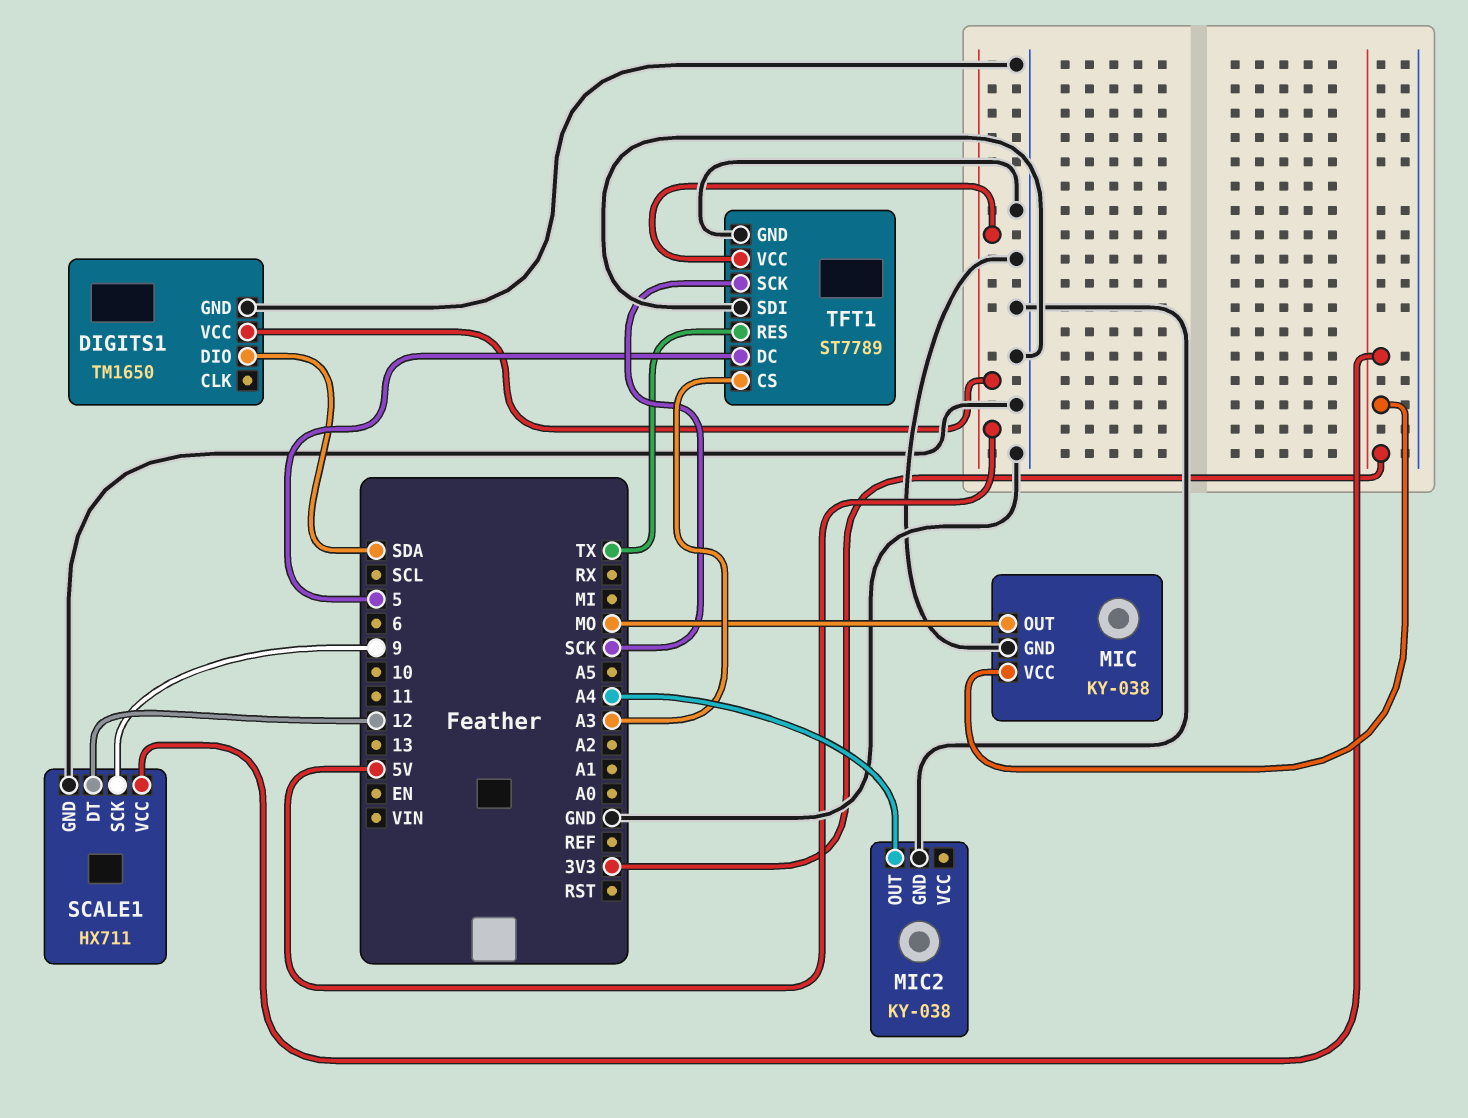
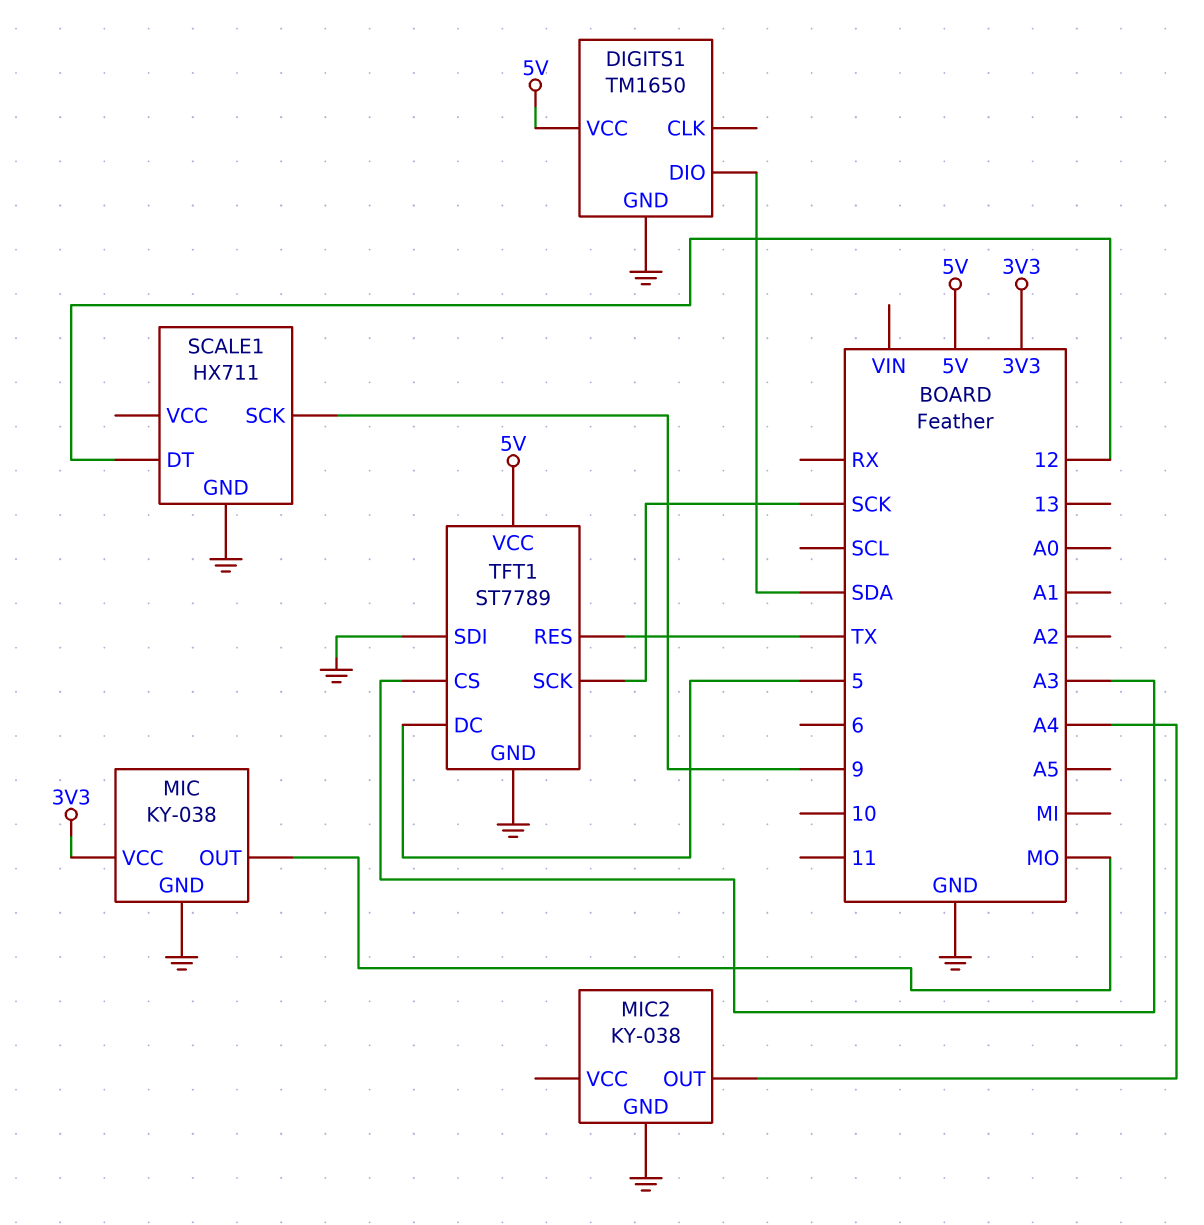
SCALE1 pin VCC: 3V3 -> none

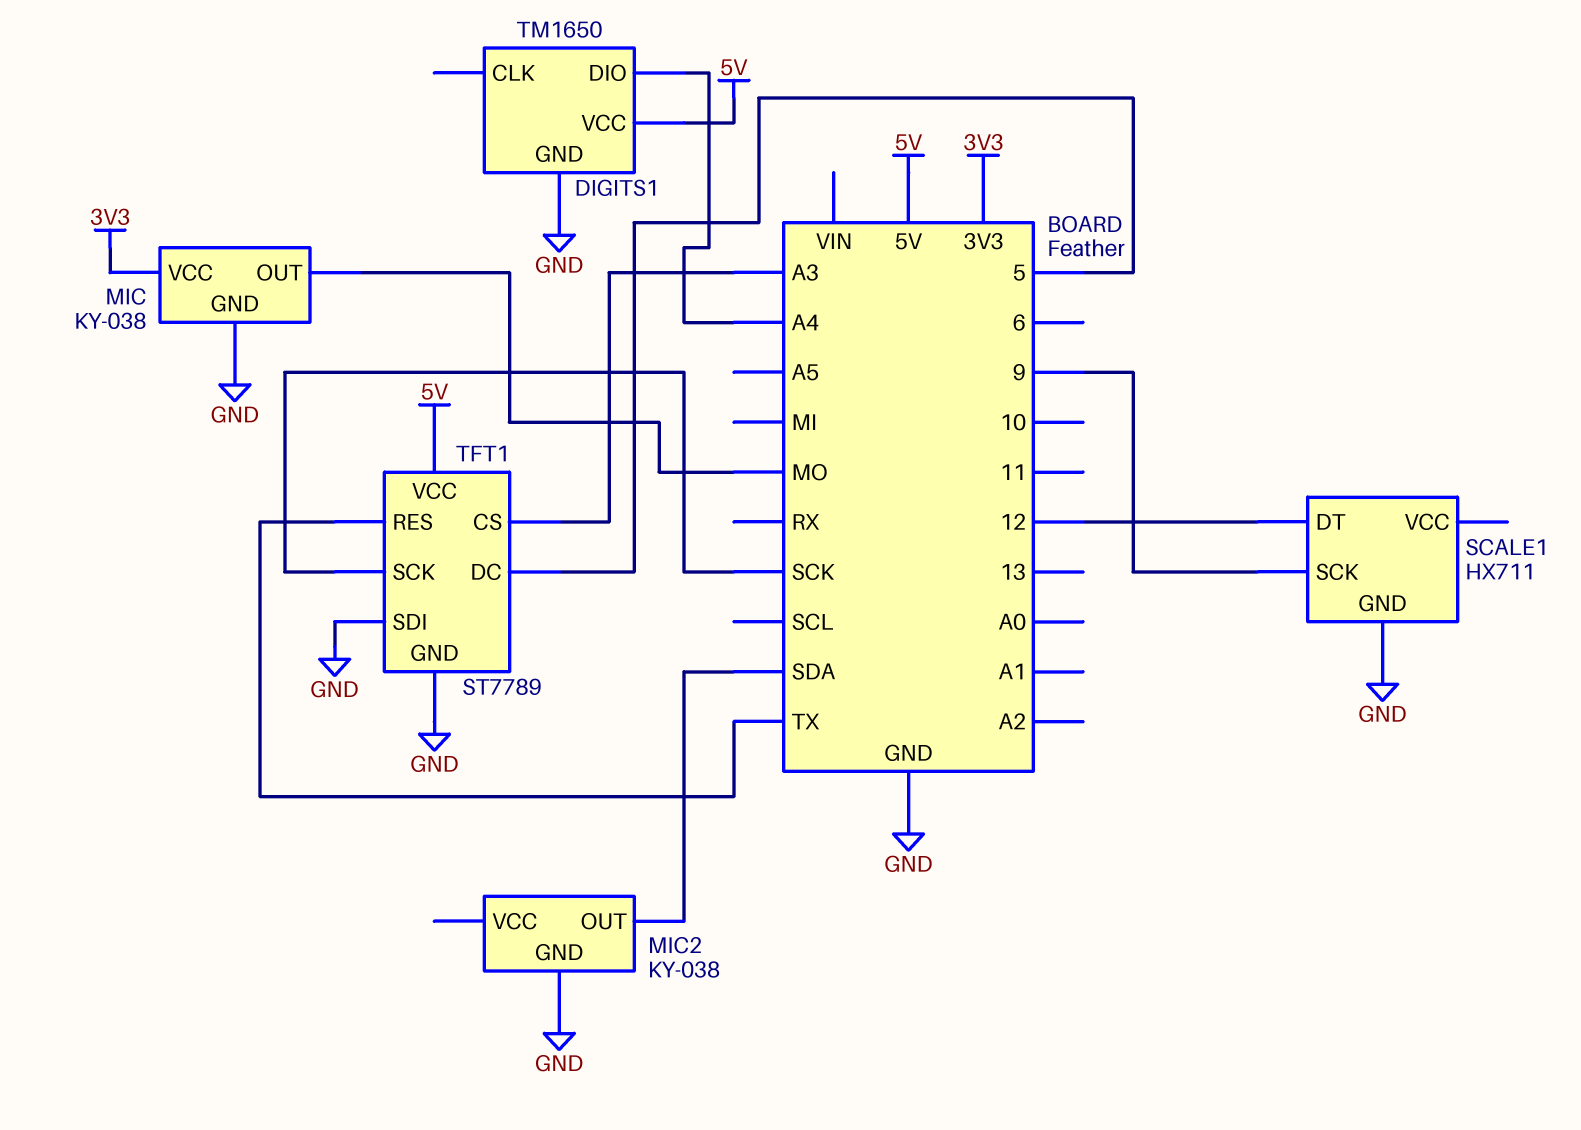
DIGITS1 pin DIO: SDA -> A4
MIC2 pin OUT: A4 -> SDA

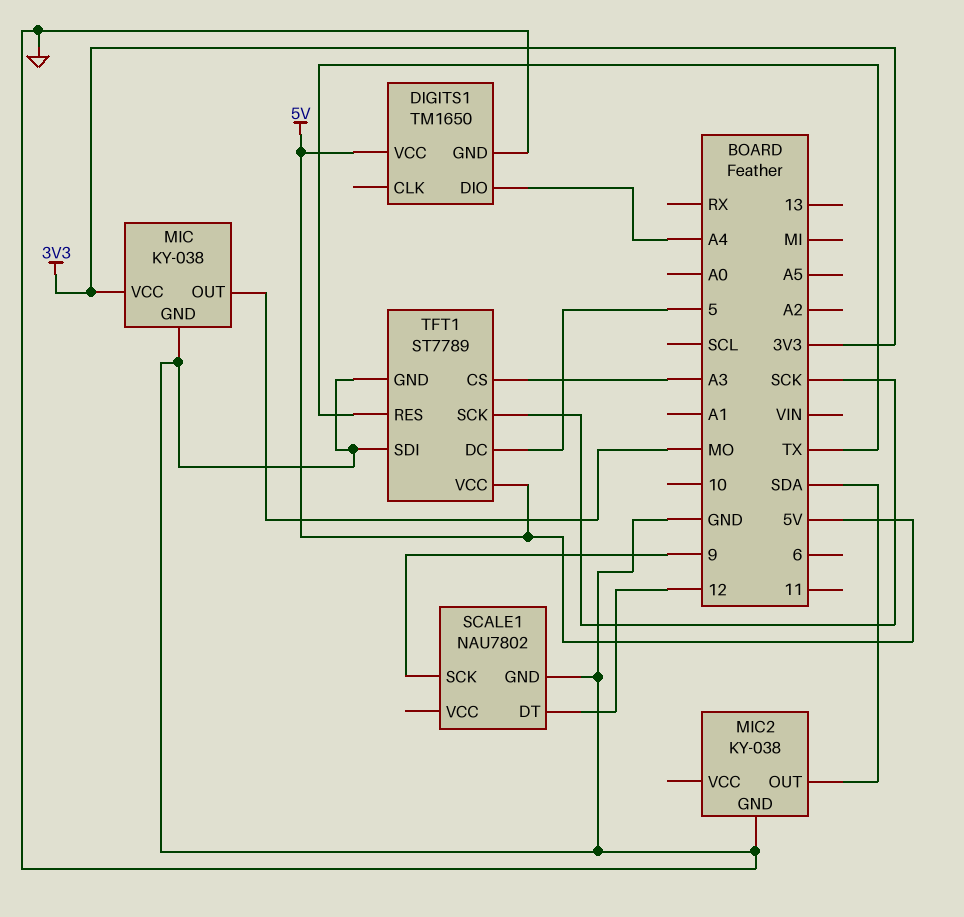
SCALE1: HX711 -> NAU7802

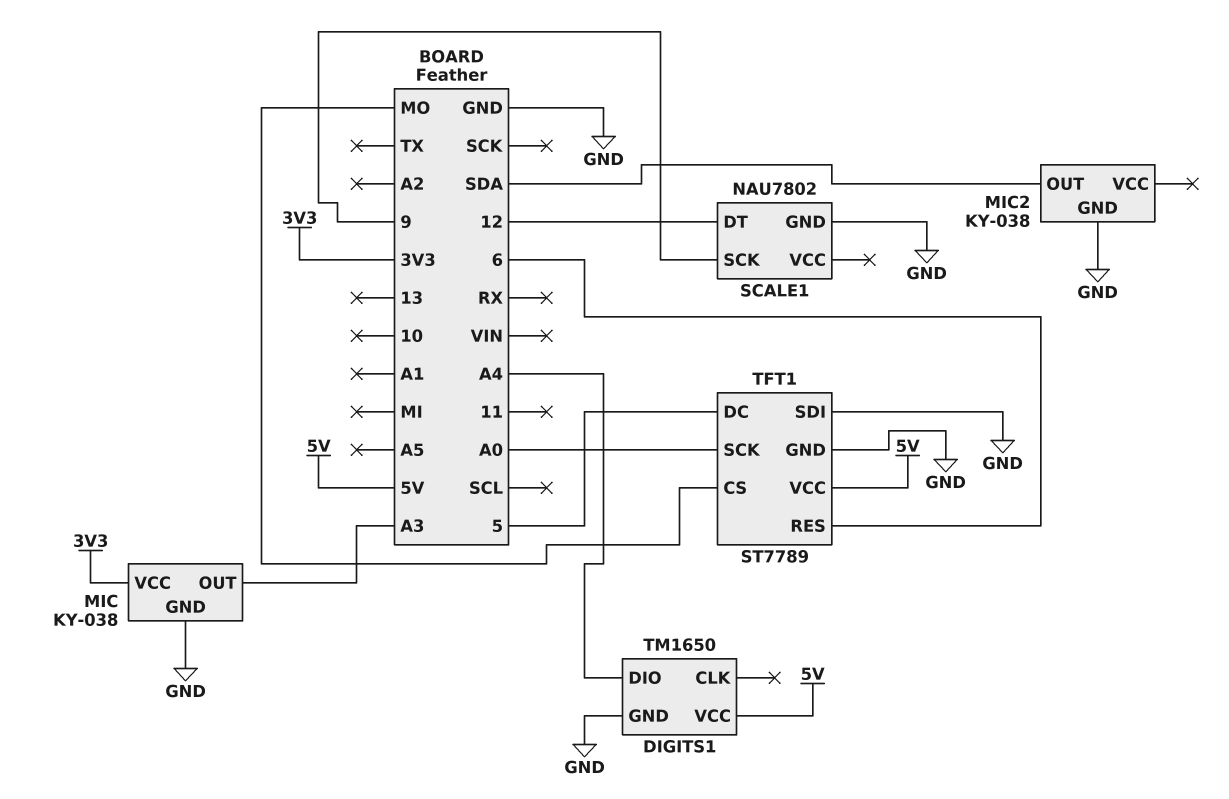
MIC pin OUT: MO -> A3
TFT1 pin CS: A3 -> MO
TFT1 pin RES: TX -> 6
TFT1 pin SCK: SCK -> A0

